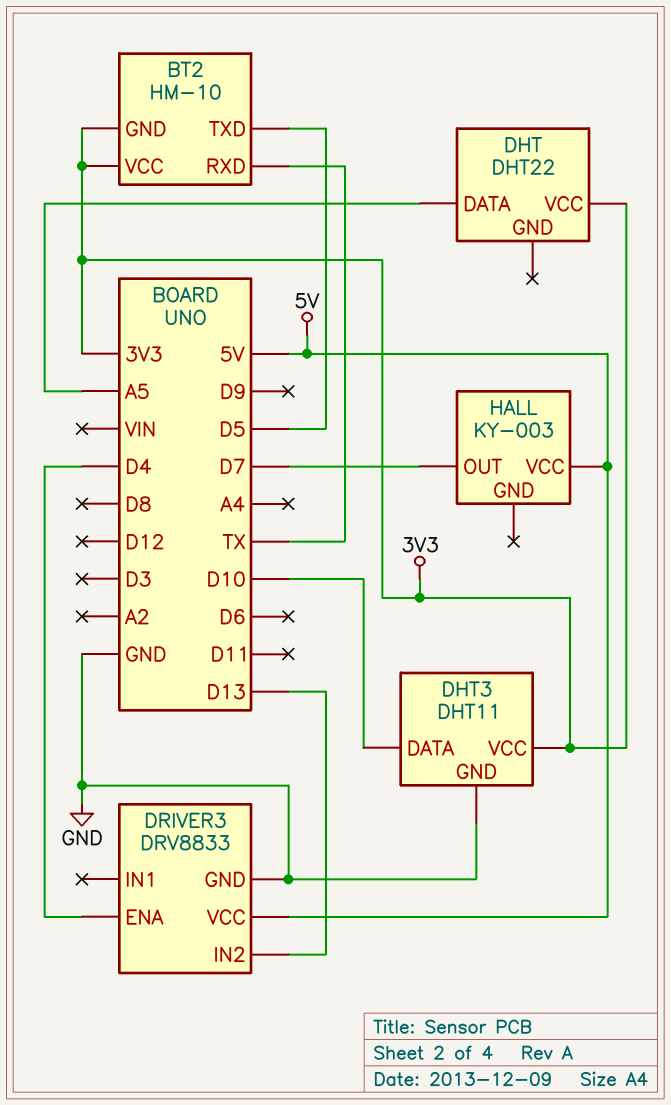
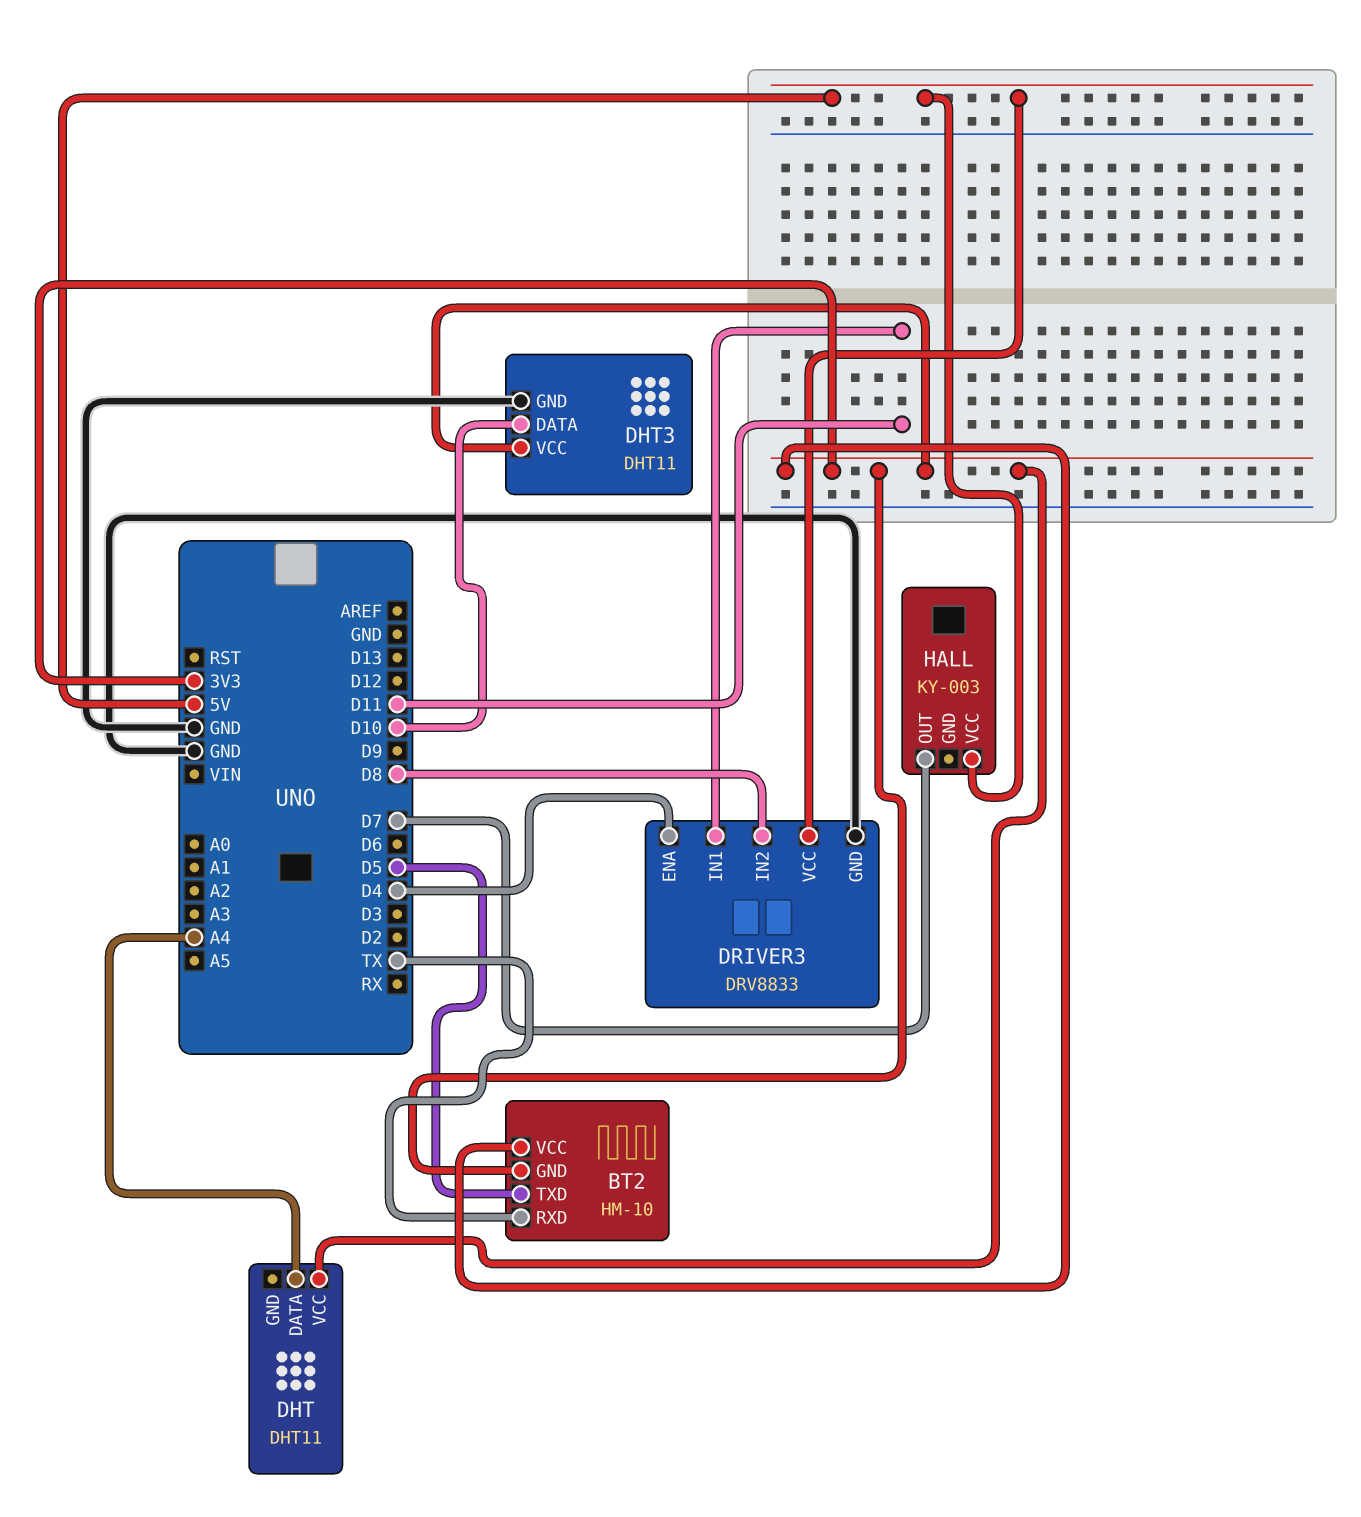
DHT: DHT22 -> DHT11
DHT pin DATA: A5 -> A4
DRIVER3 pin IN1: none -> D11
DRIVER3 pin IN2: D13 -> D8

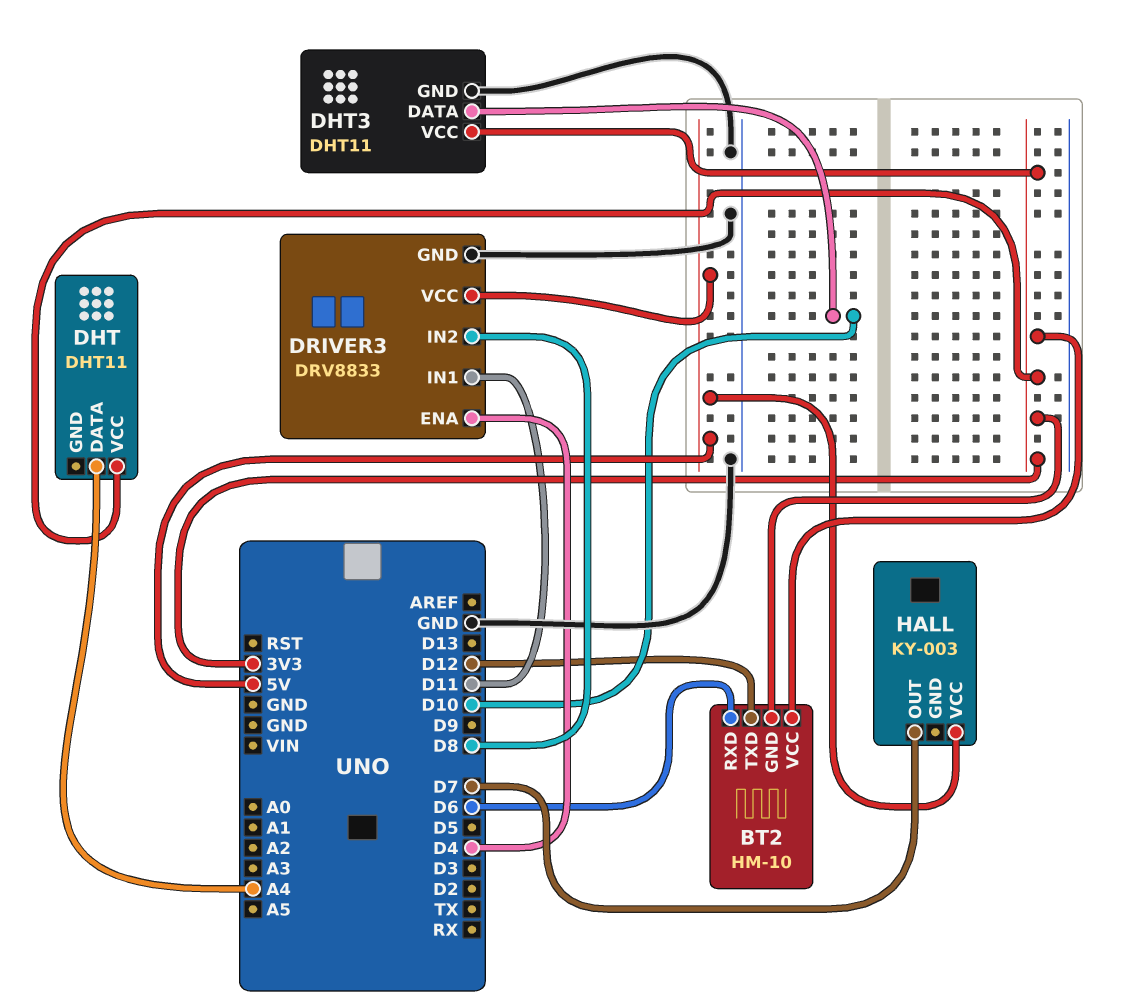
BT2 pin RXD: TX -> D6
BT2 pin TXD: D5 -> D12

